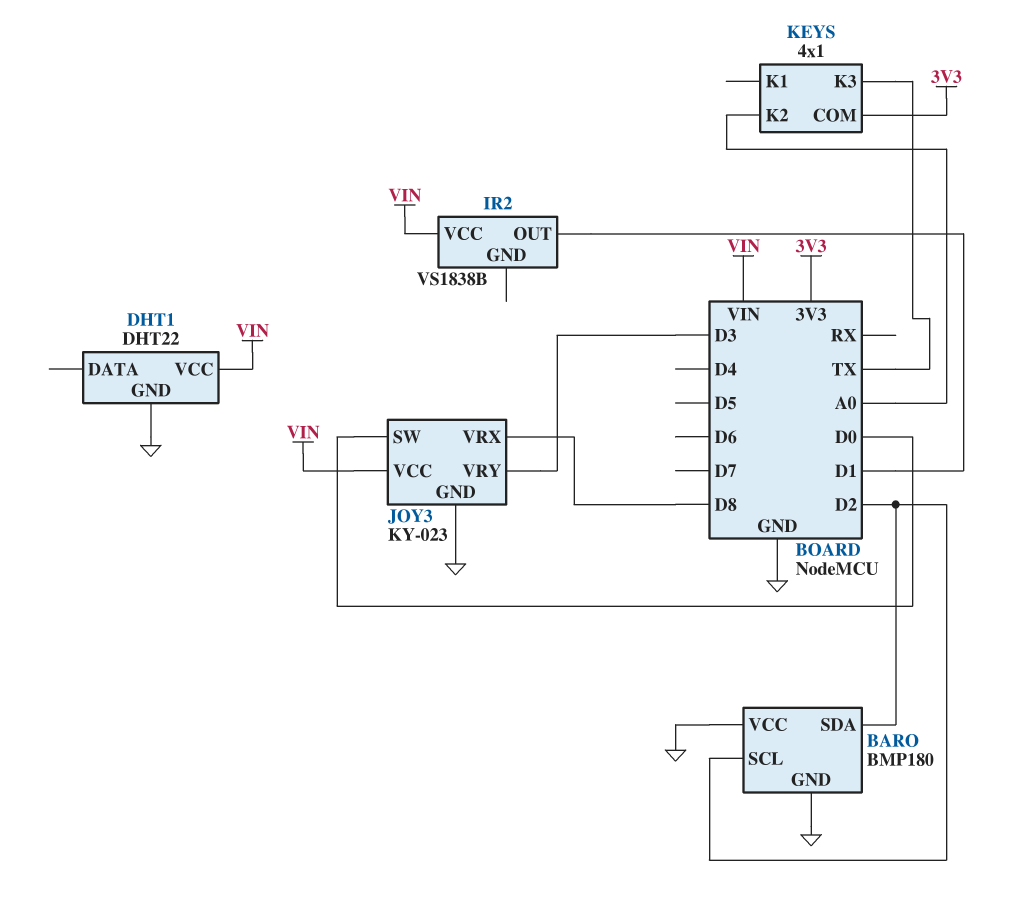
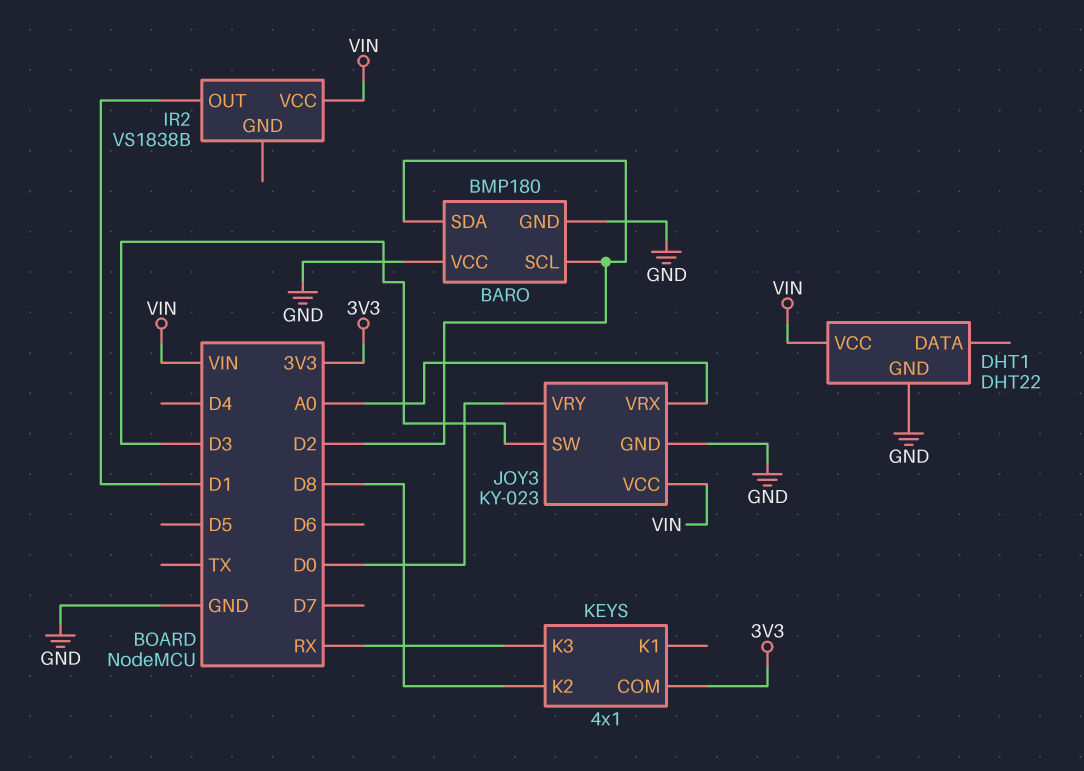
JOY3 pin SW: D0 -> D3
JOY3 pin VRX: D8 -> A0
JOY3 pin VRY: D3 -> D0
KEYS pin K2: A0 -> D8
KEYS pin K3: TX -> RX

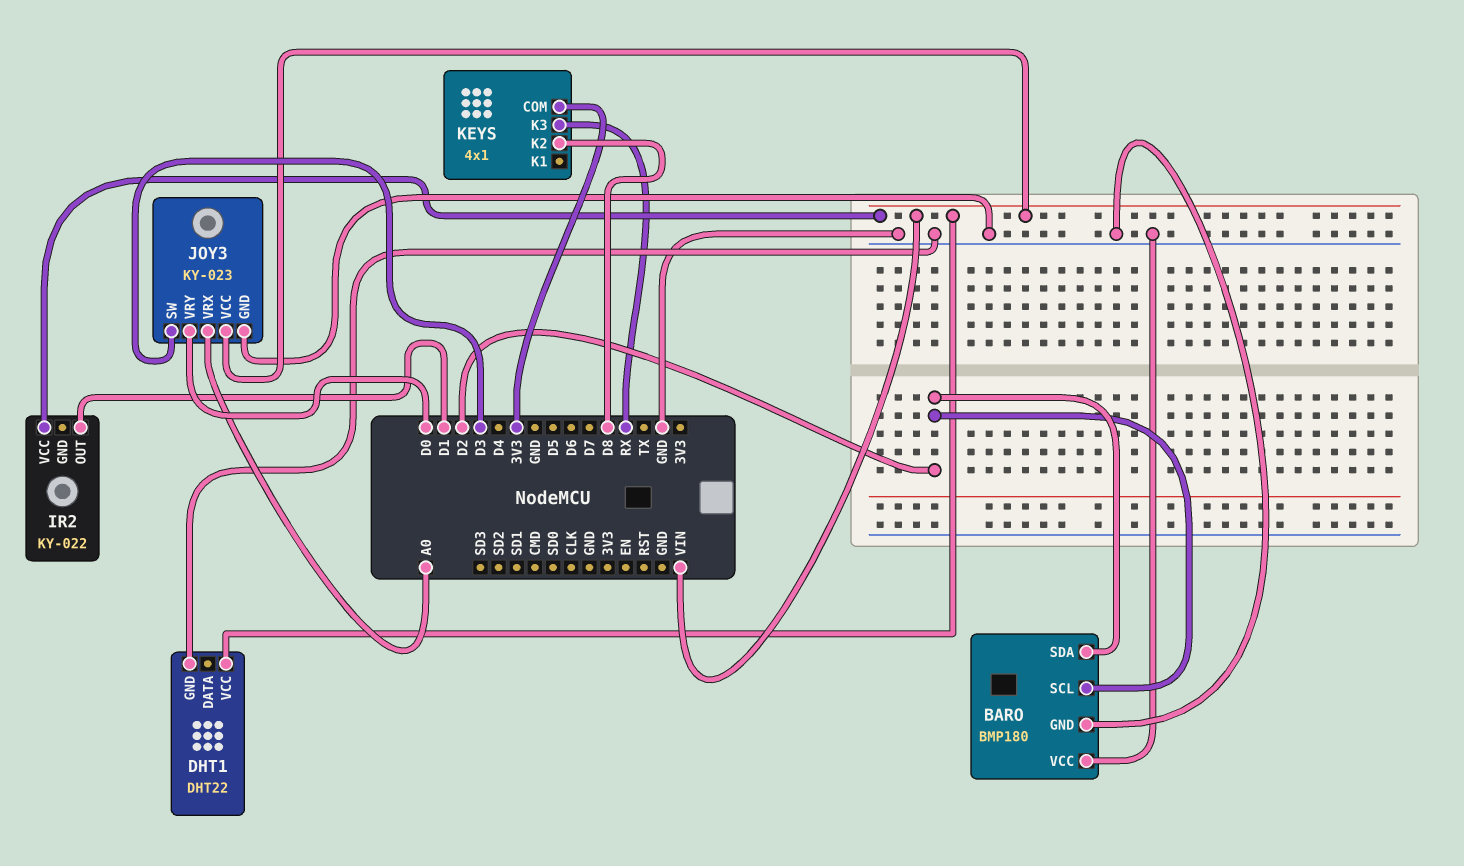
IR2: VS1838B -> KY-022

